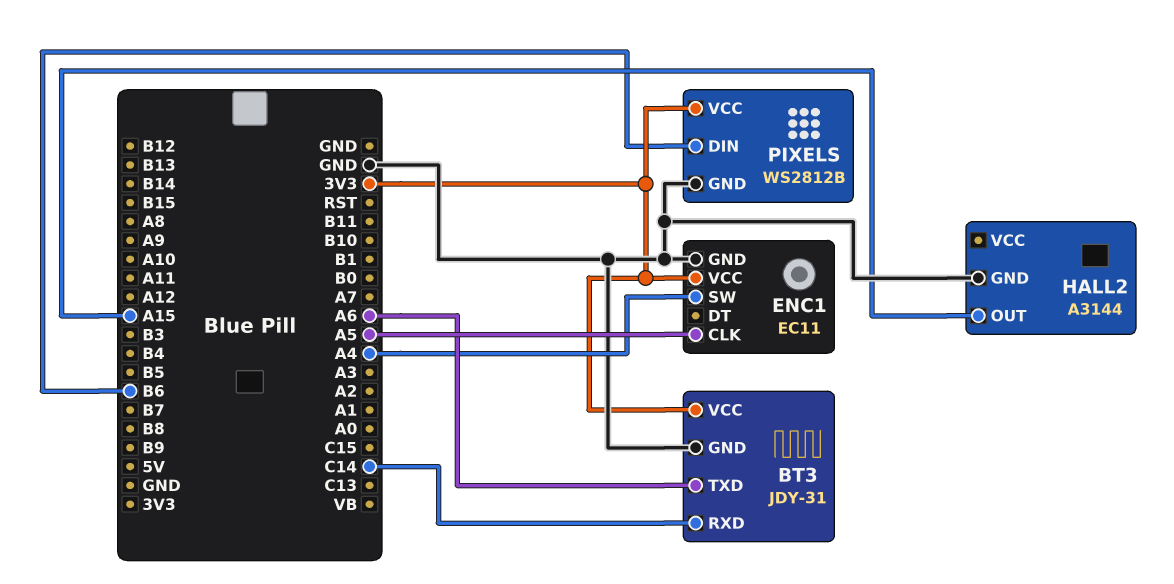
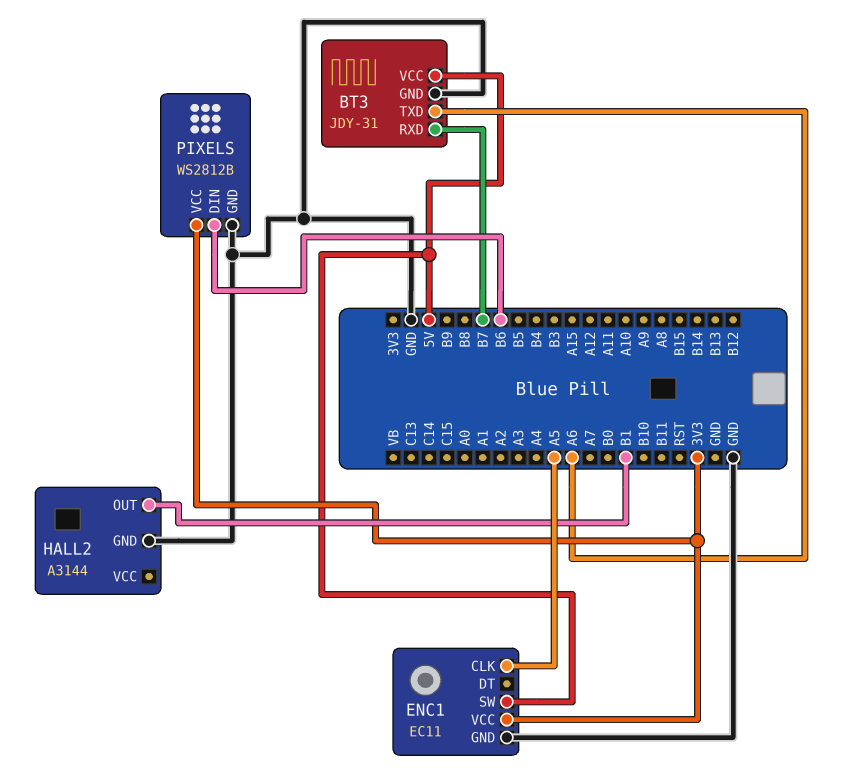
BT3 pin RXD: C14 -> B7
BT3 pin VCC: 3V3 -> 5V
ENC1 pin SW: A4 -> 5V
HALL2 pin OUT: A15 -> B1

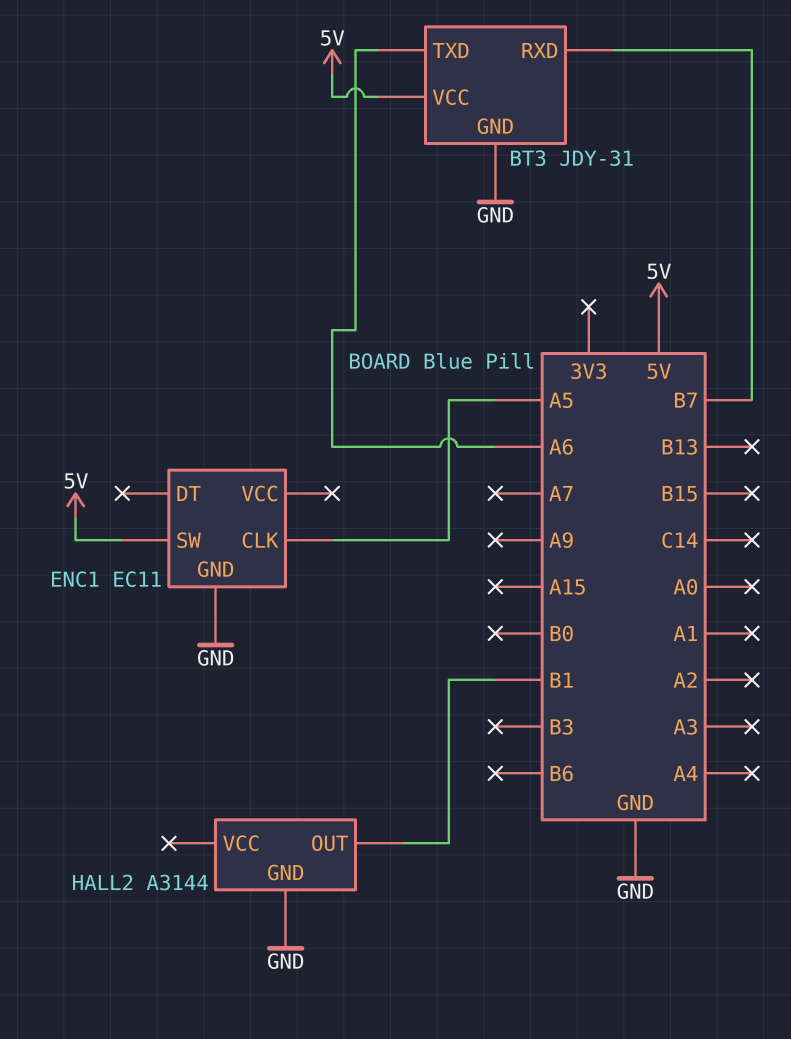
ENC1 pin VCC: 3V3 -> none
PIXELS: WS2812B -> none
PIXELS pin DIN: B6 -> none
PIXELS pin GND: GND -> none
PIXELS pin VCC: 3V3 -> none

